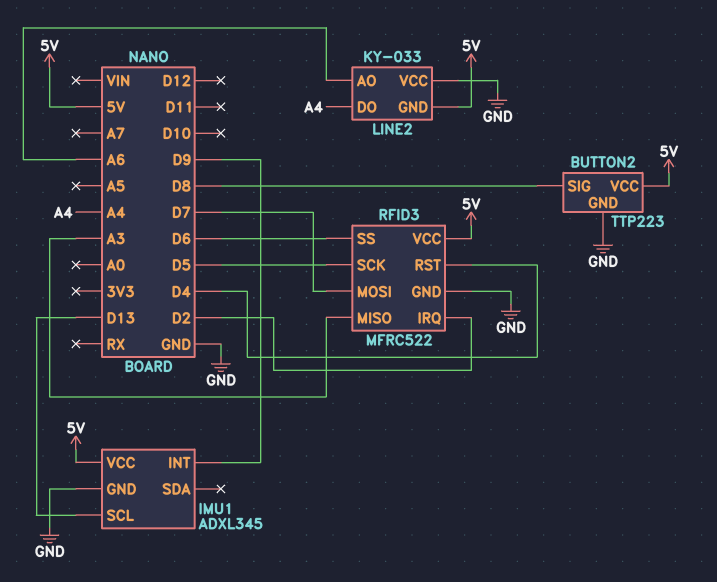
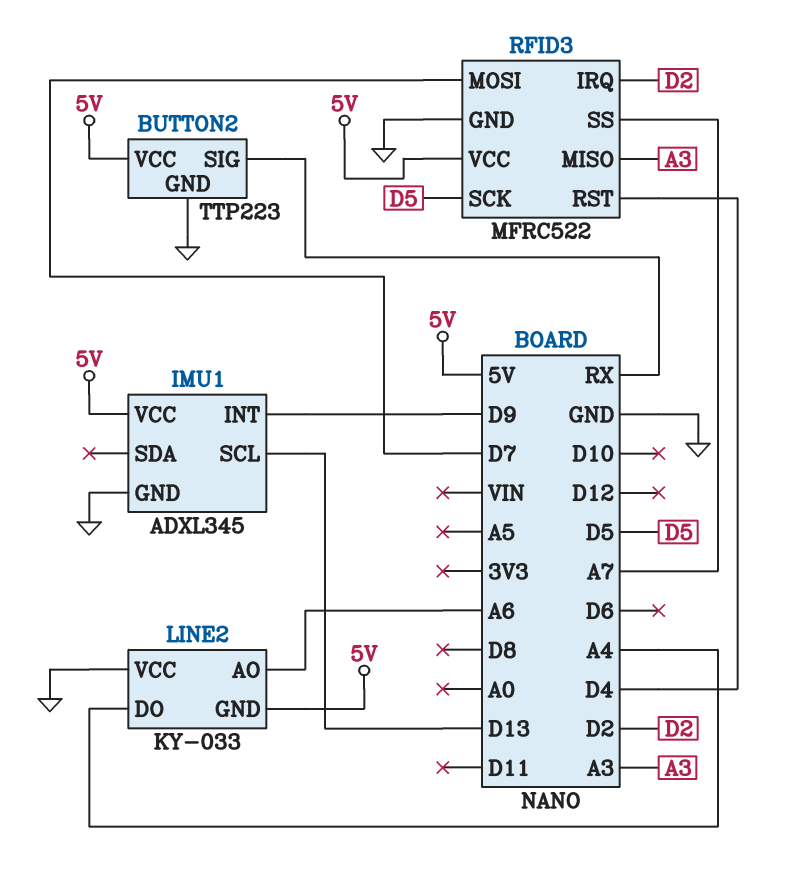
BUTTON2 pin SIG: D8 -> RX
RFID3 pin SS: D6 -> A7

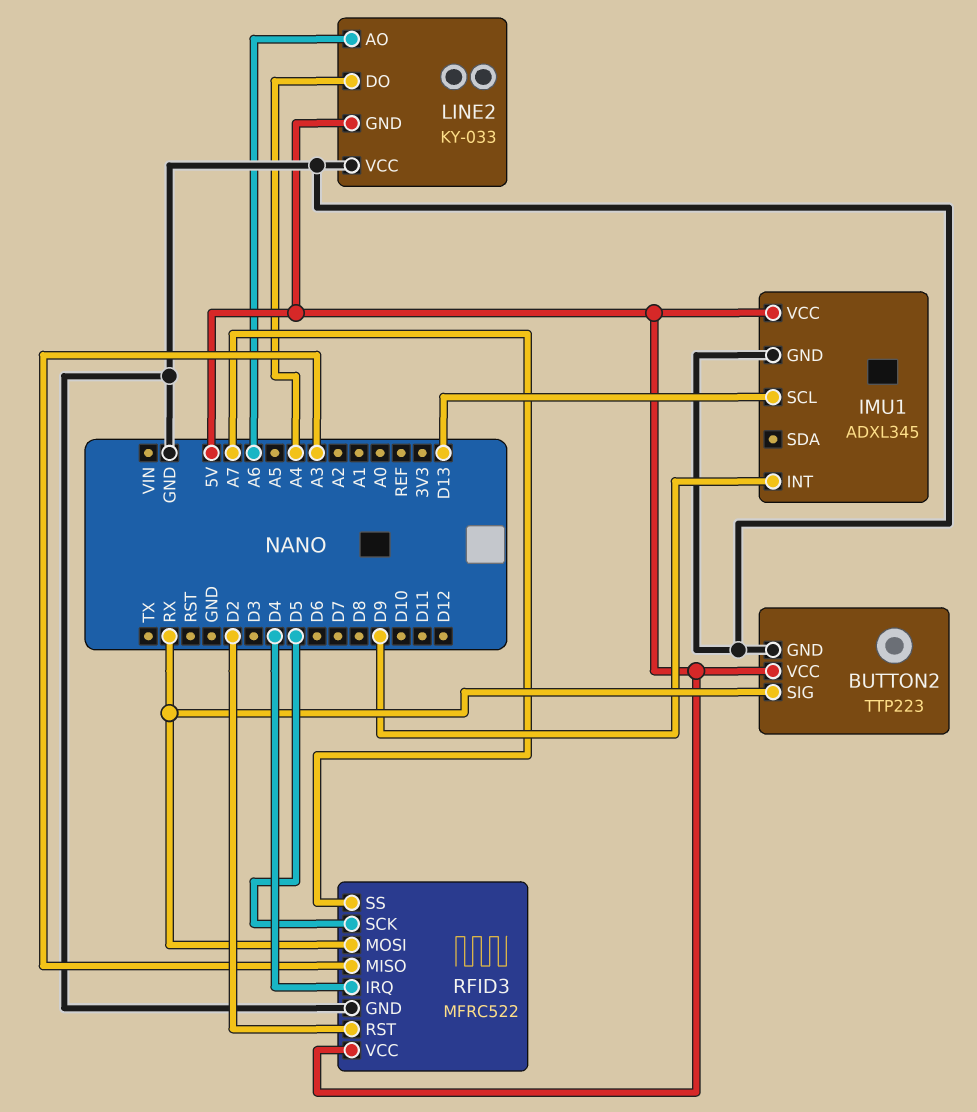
RFID3 pin IRQ: D2 -> D4
RFID3 pin MOSI: D7 -> RX
RFID3 pin RST: D4 -> D2

